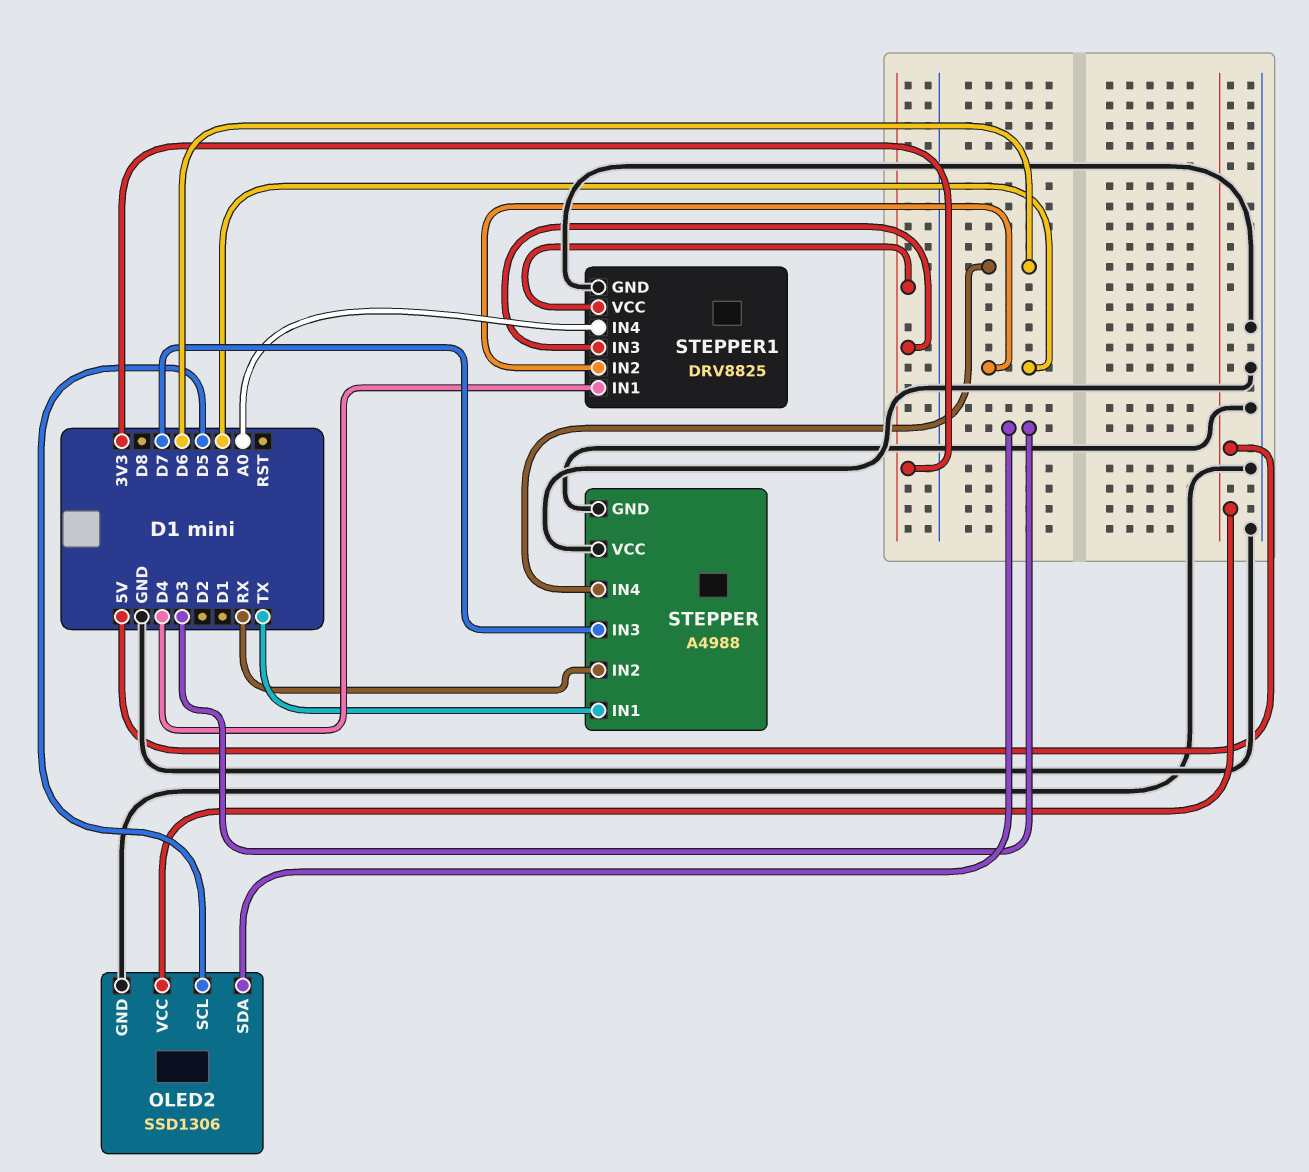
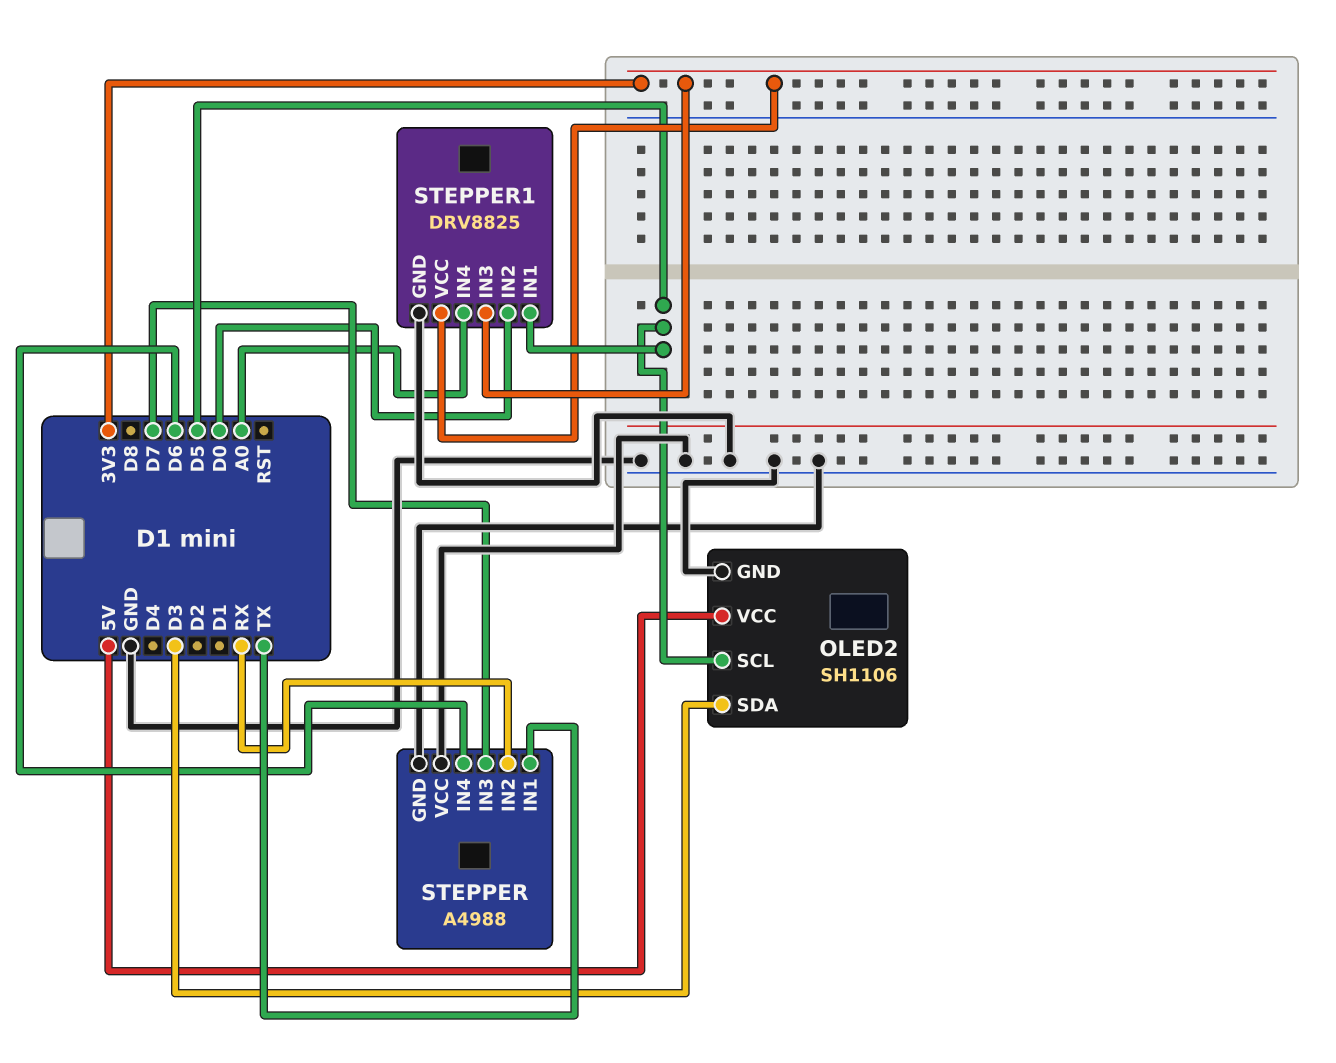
OLED2: SSD1306 -> SH1106
STEPPER1 pin IN1: D4 -> D5

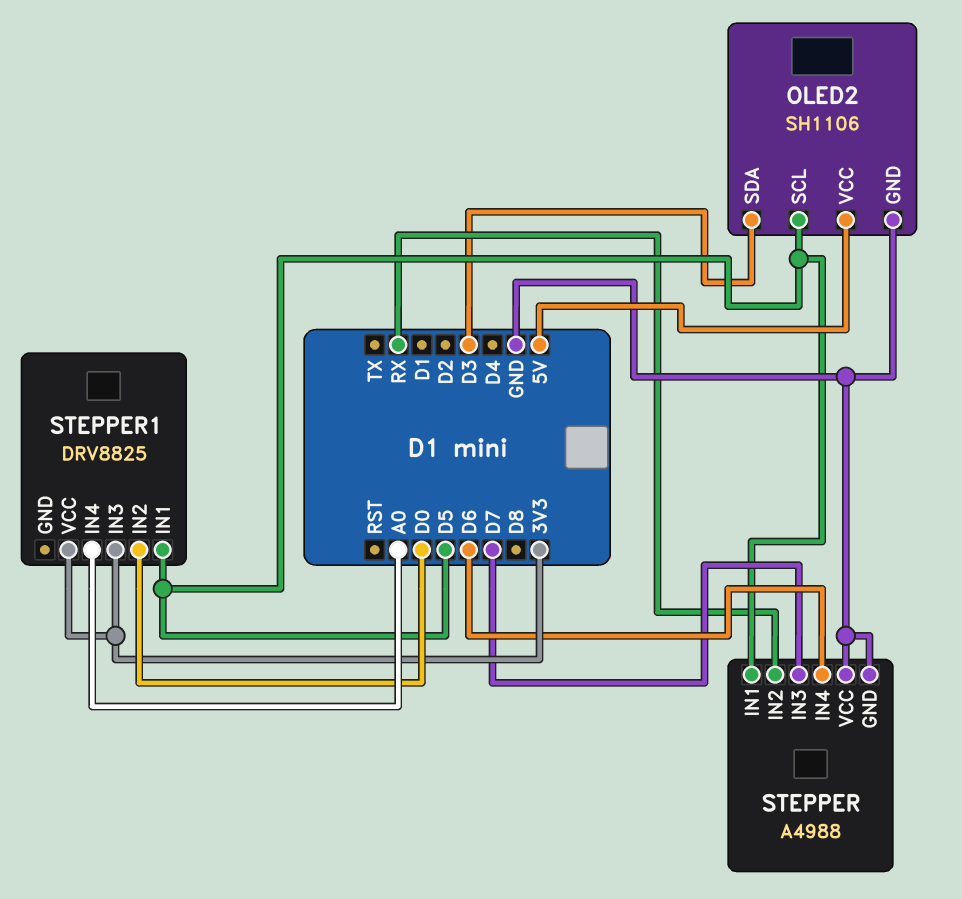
STEPPER pin IN1: TX -> D5
STEPPER1 pin GND: GND -> none

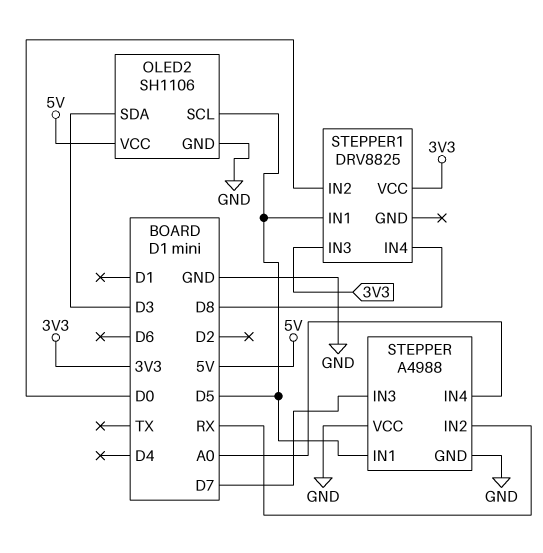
STEPPER pin IN4: D6 -> A0
STEPPER1 pin IN4: A0 -> D8

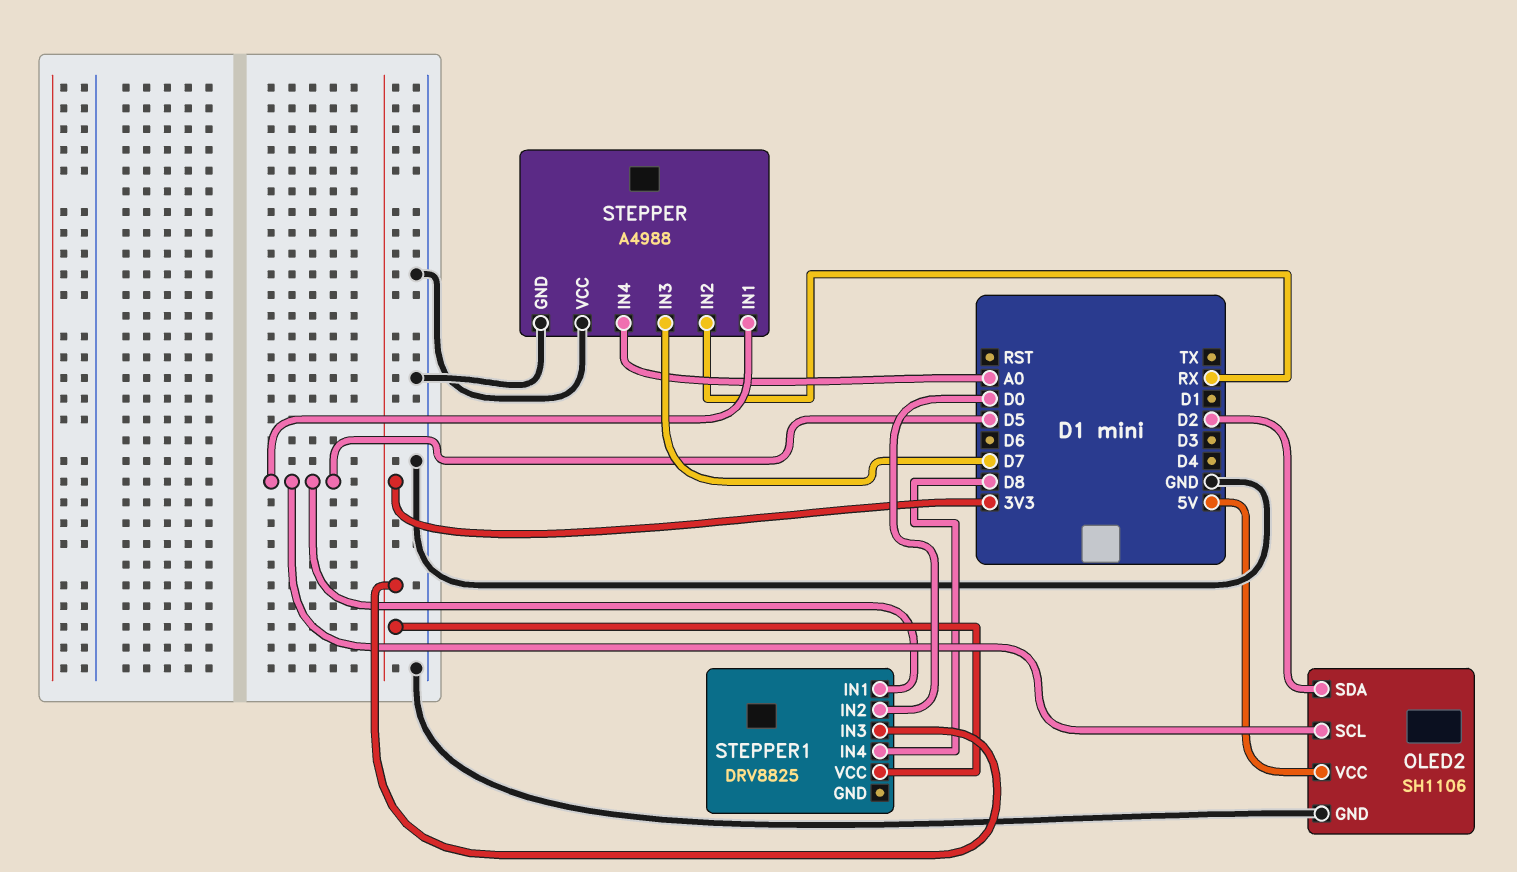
OLED2 pin SDA: D3 -> D2

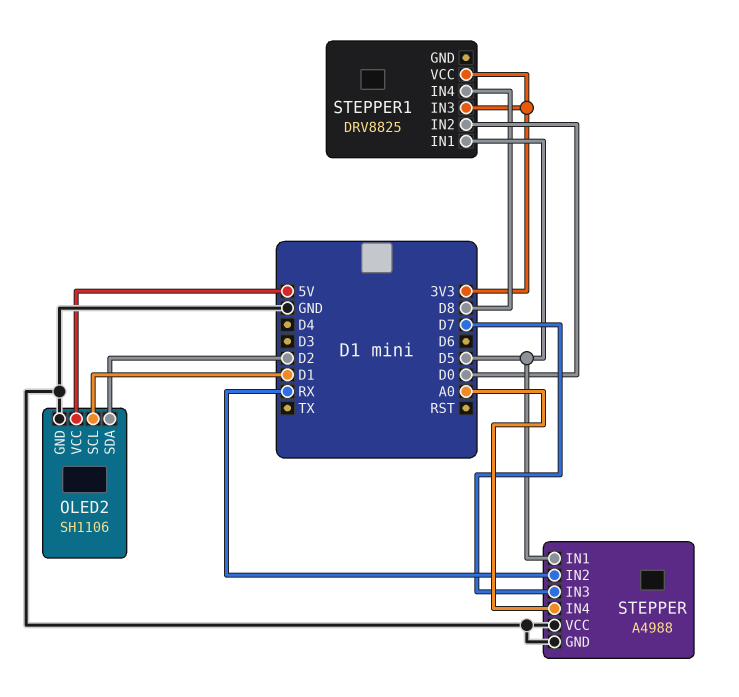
OLED2 pin SCL: D5 -> D1

